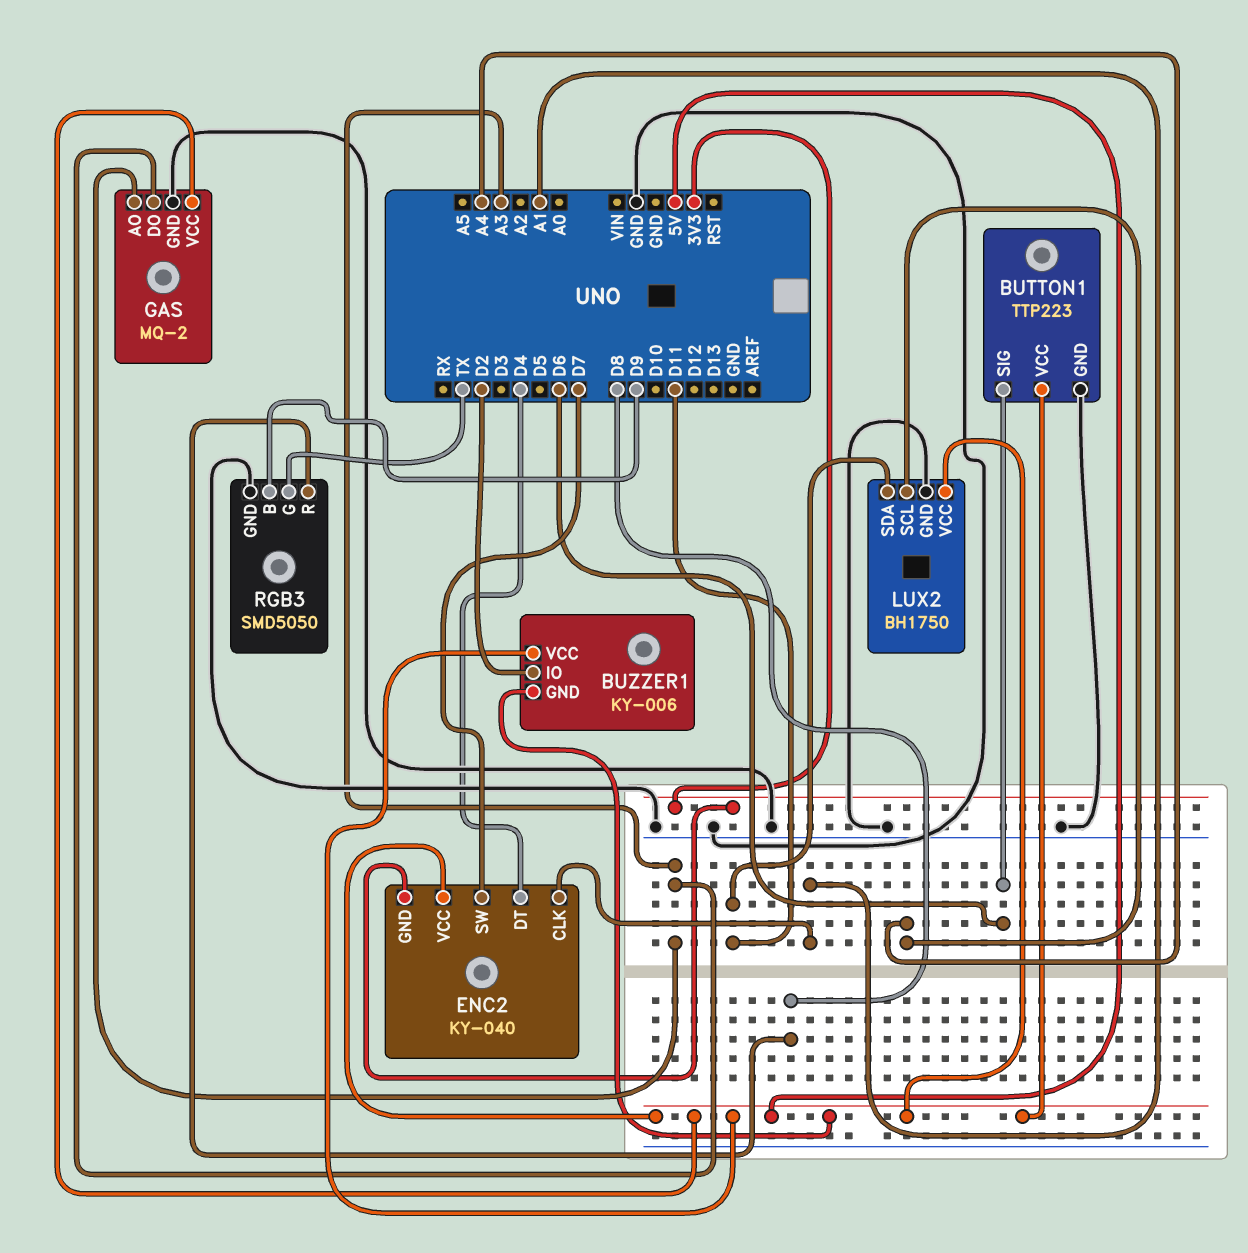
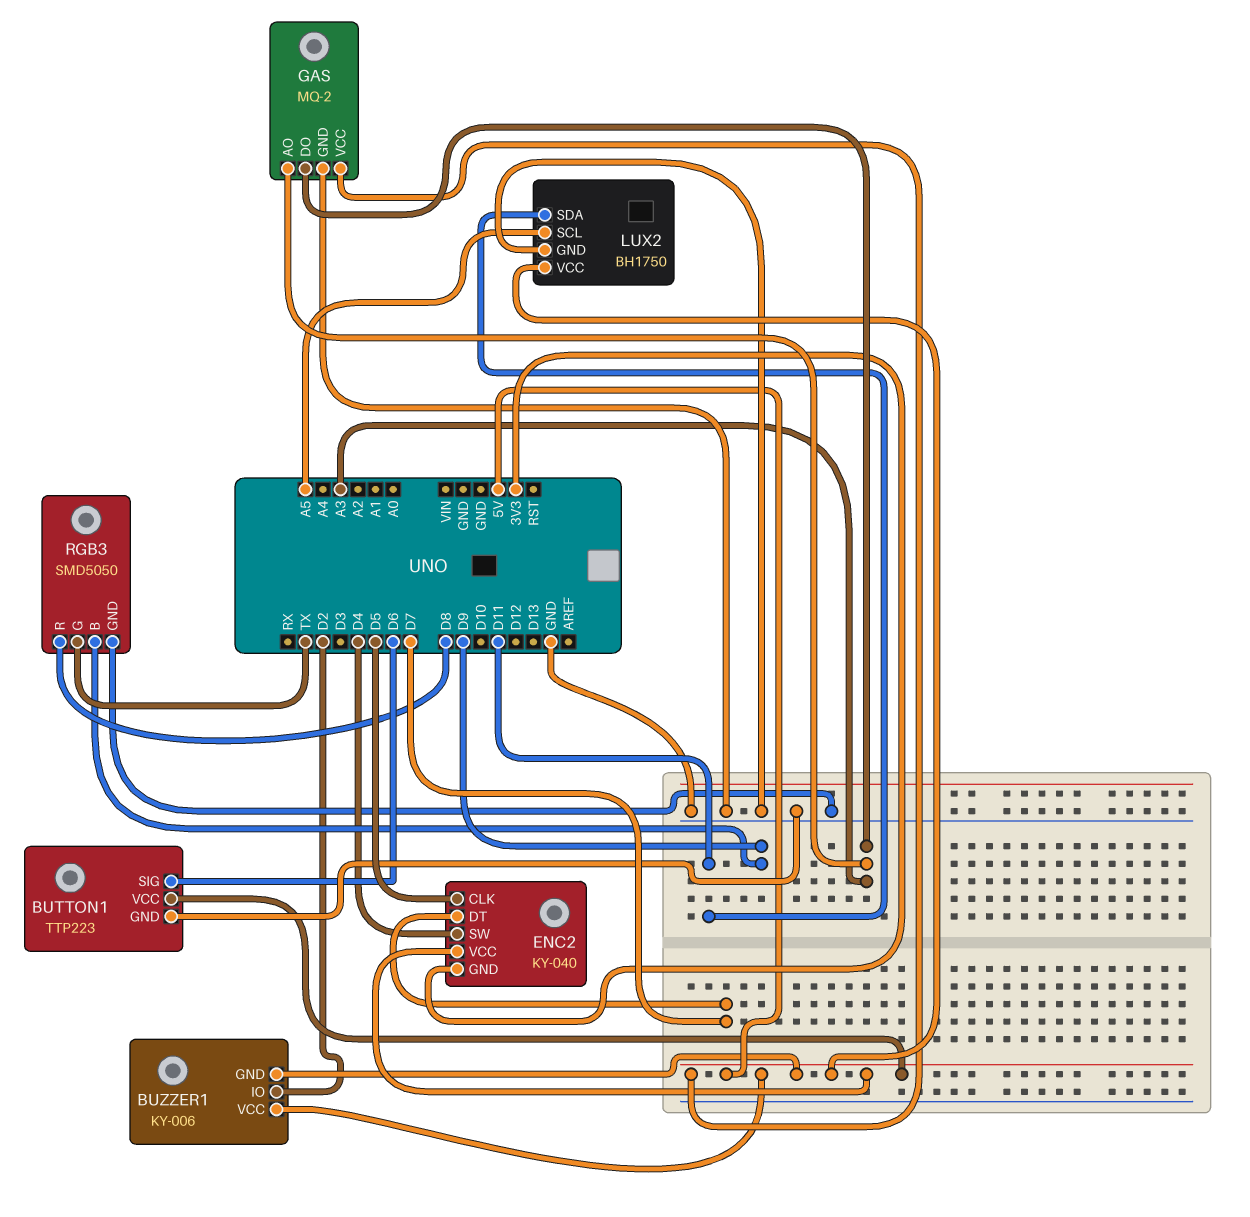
ENC2 pin CLK: A1 -> D5
ENC2 pin DT: D4 -> D7
ENC2 pin SW: D7 -> D4
LUX2 pin SCL: A4 -> A5

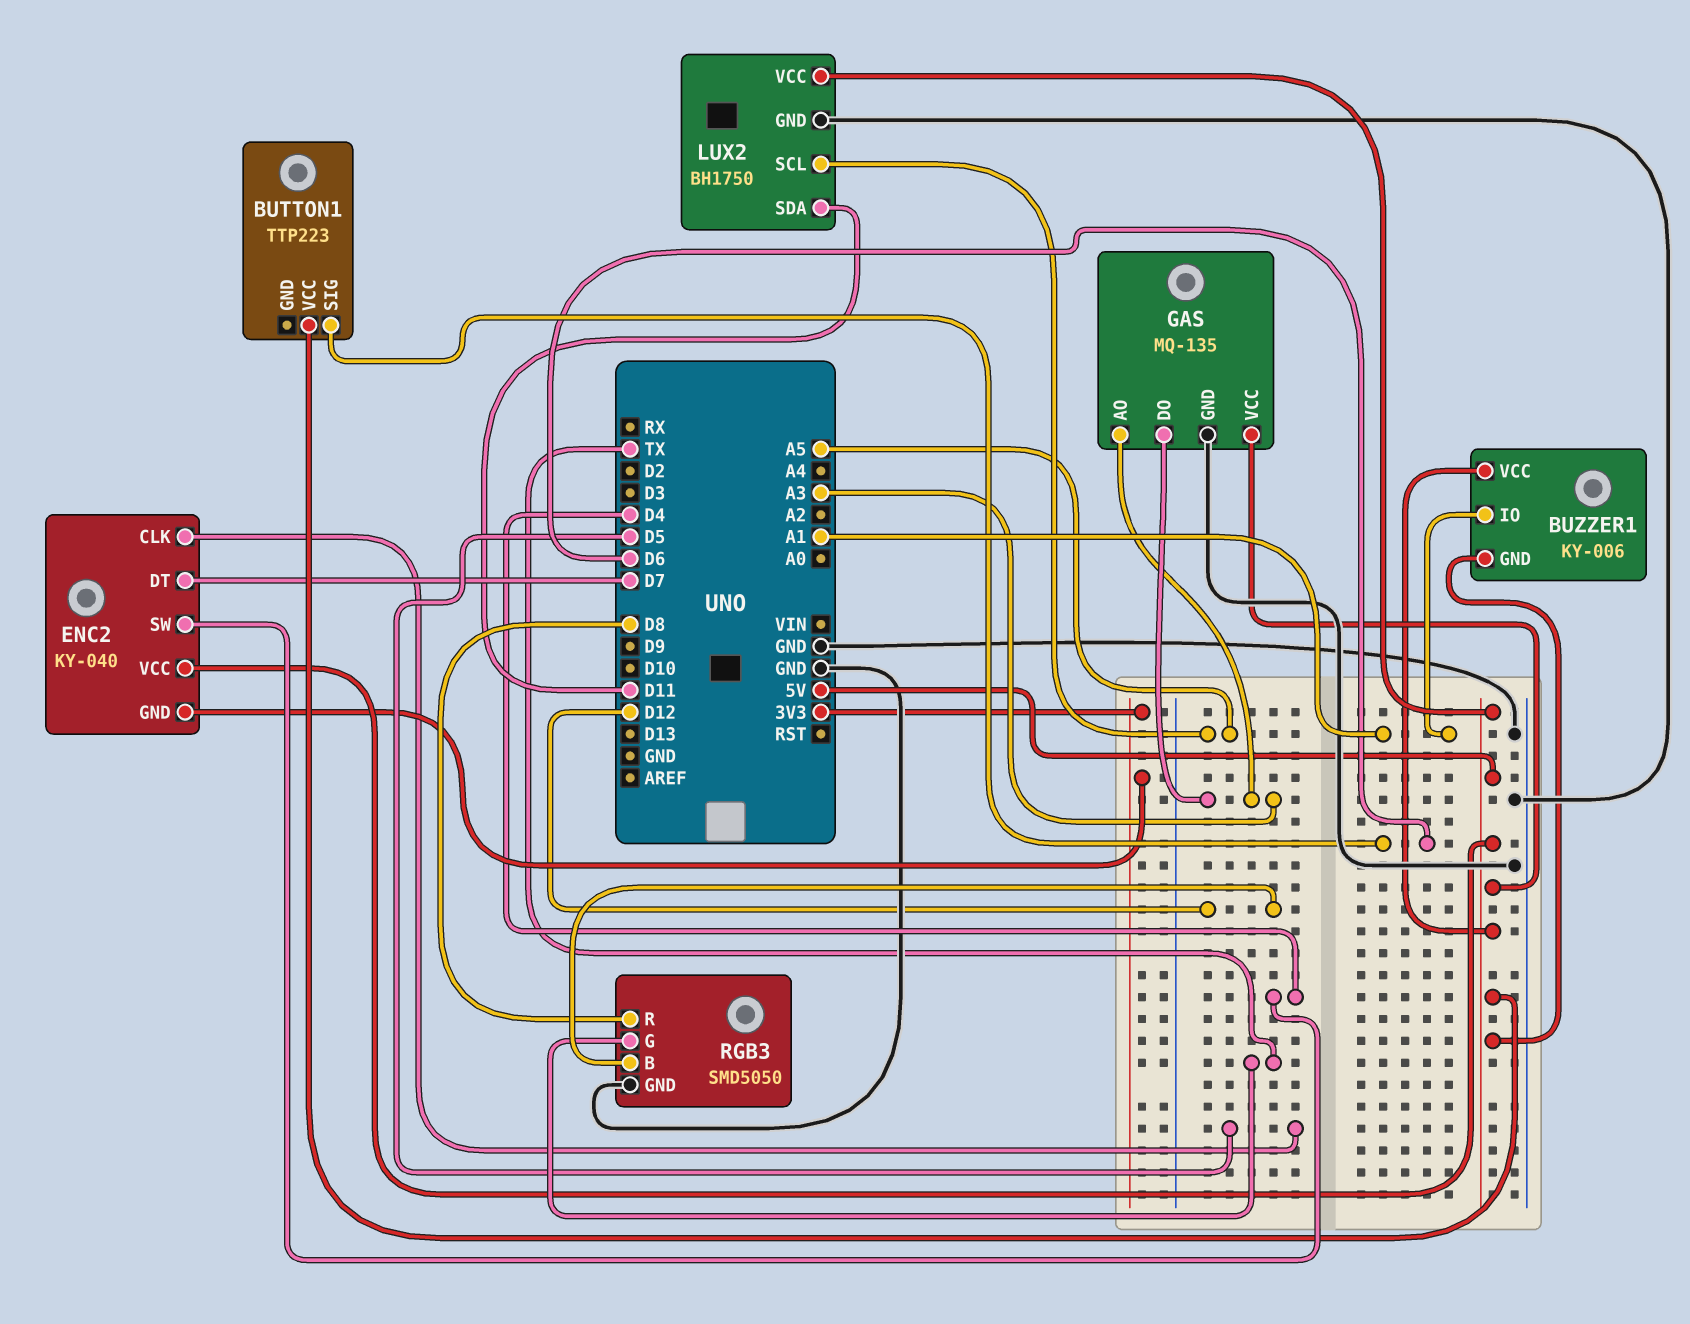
BUTTON1 pin GND: GND -> none
BUZZER1 pin IO: D2 -> A1
GAS: MQ-2 -> MQ-135
RGB3 pin B: D9 -> D12

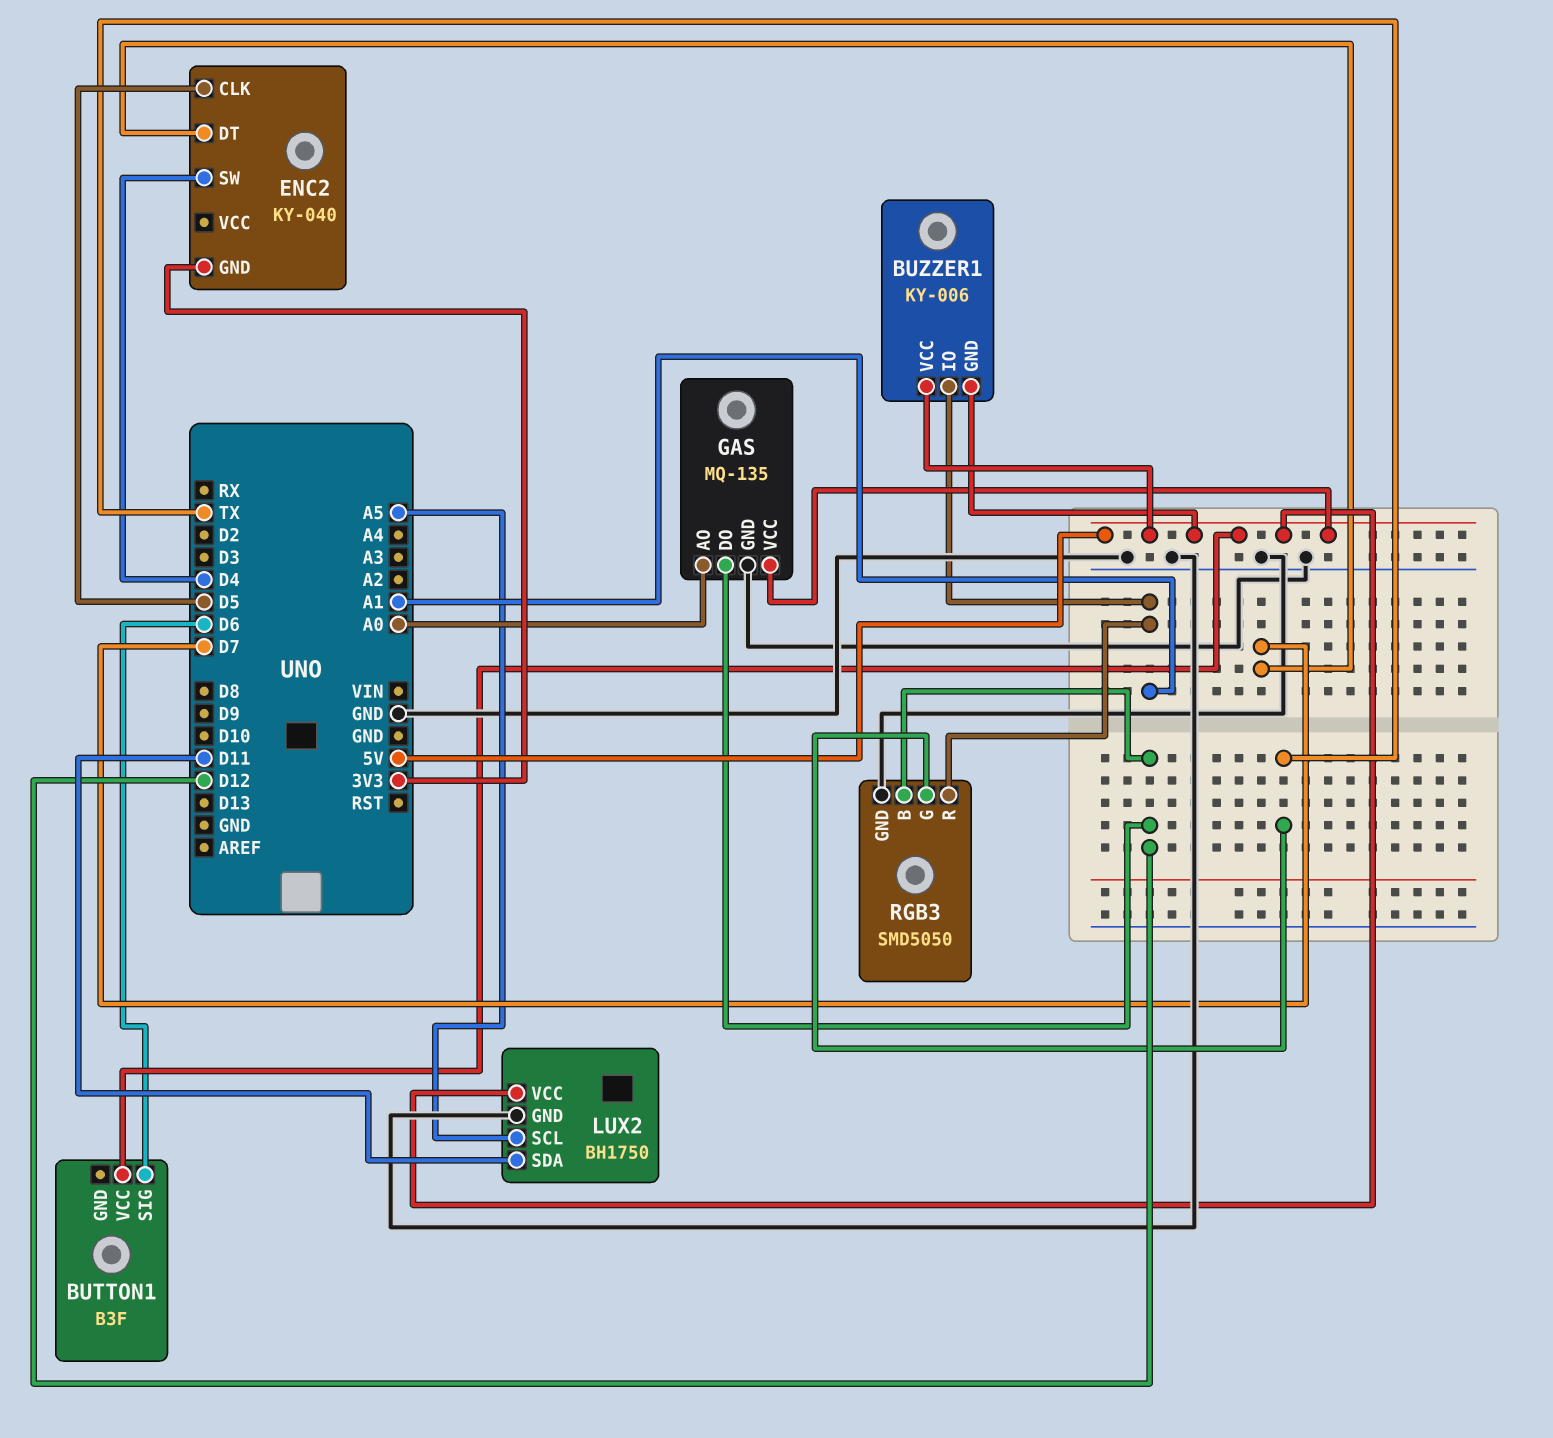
BUTTON1: TTP223 -> B3F
ENC2 pin VCC: 5V -> none
GAS pin AO: A3 -> A0
GAS pin DO: A3 -> D12
RGB3 pin R: D8 -> A1

